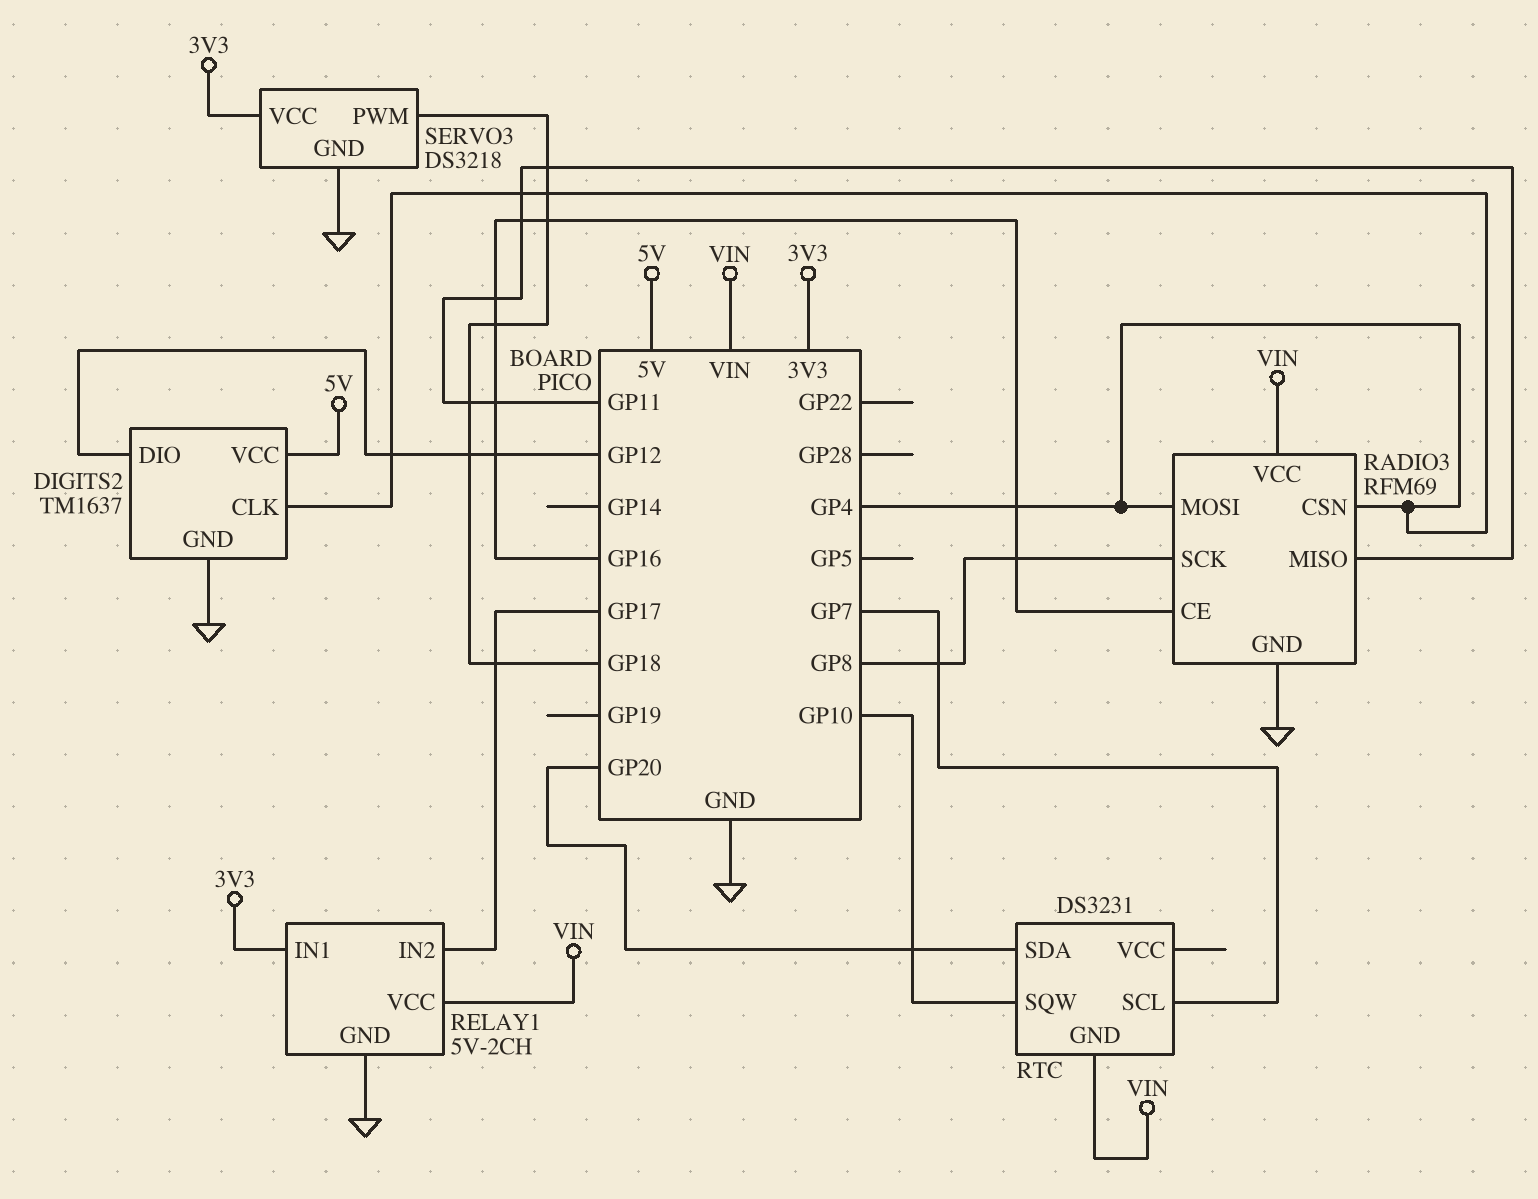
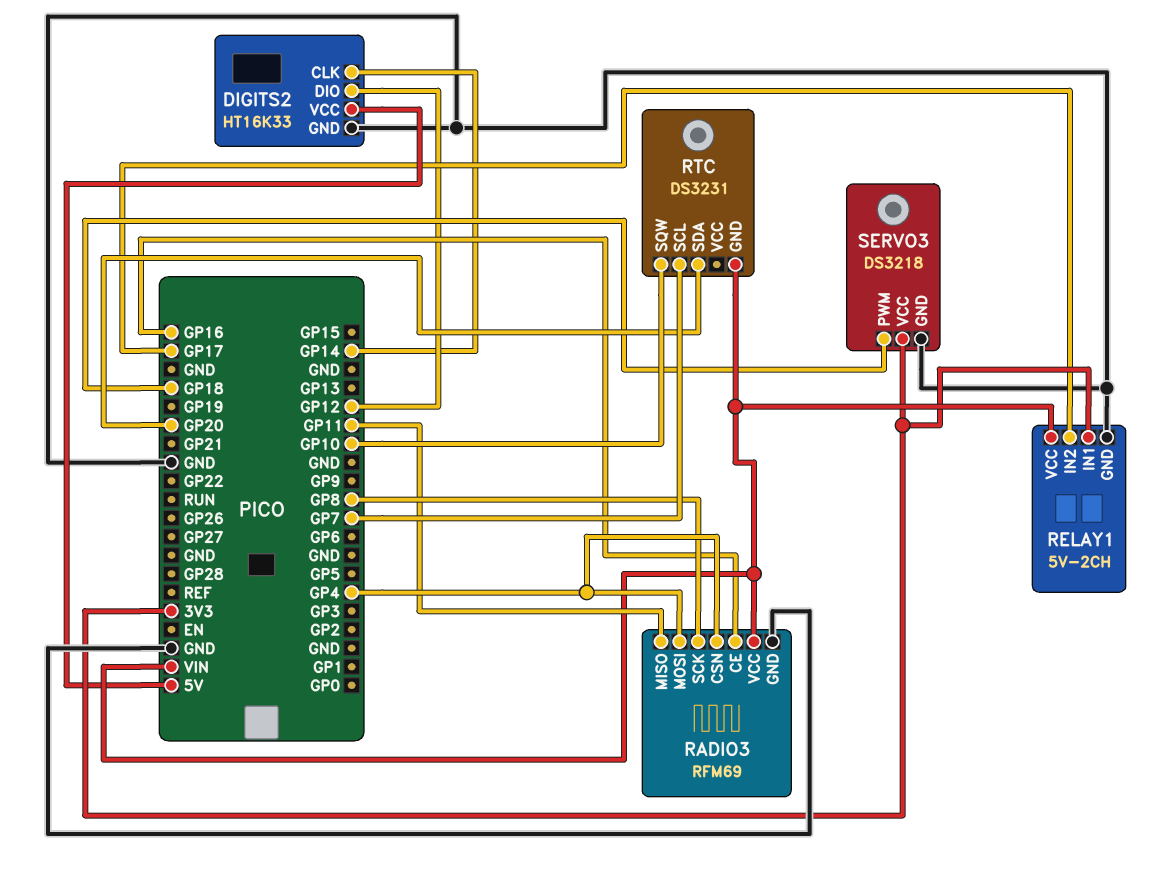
DIGITS2: TM1637 -> HT16K33
DIGITS2 pin CLK: GP4 -> GP14

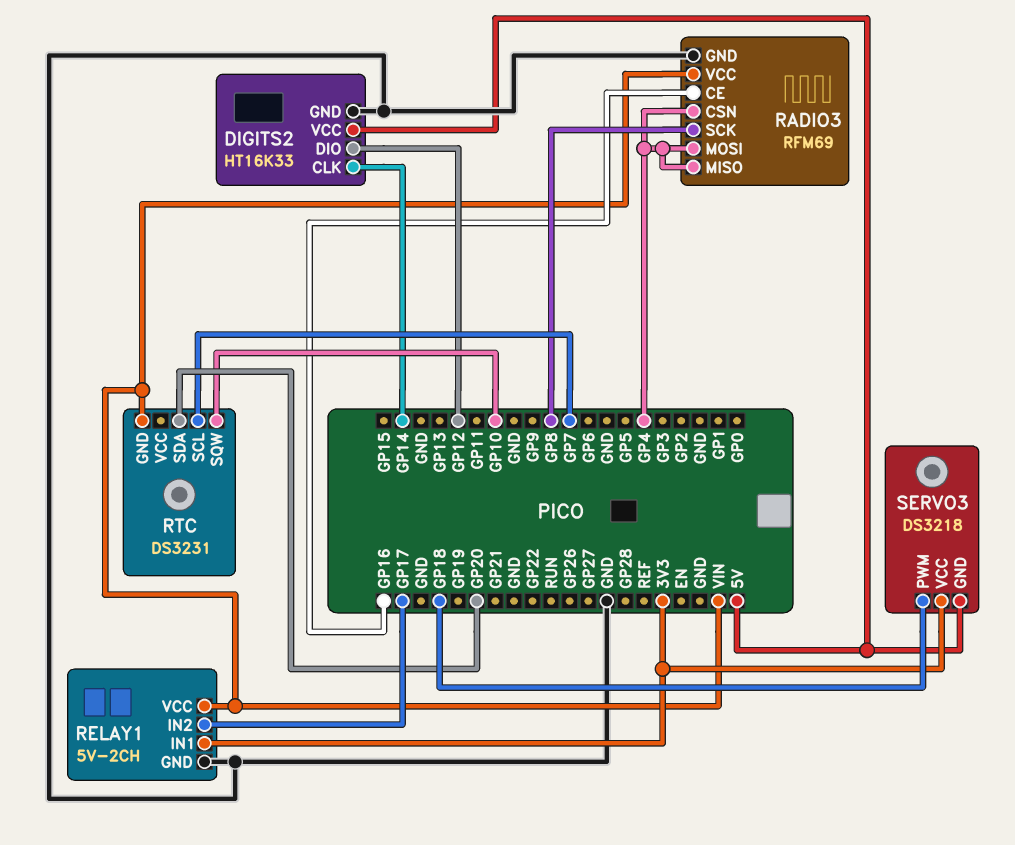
RADIO3 pin MISO: GP11 -> GP4
SERVO3 pin GND: GND -> 5V

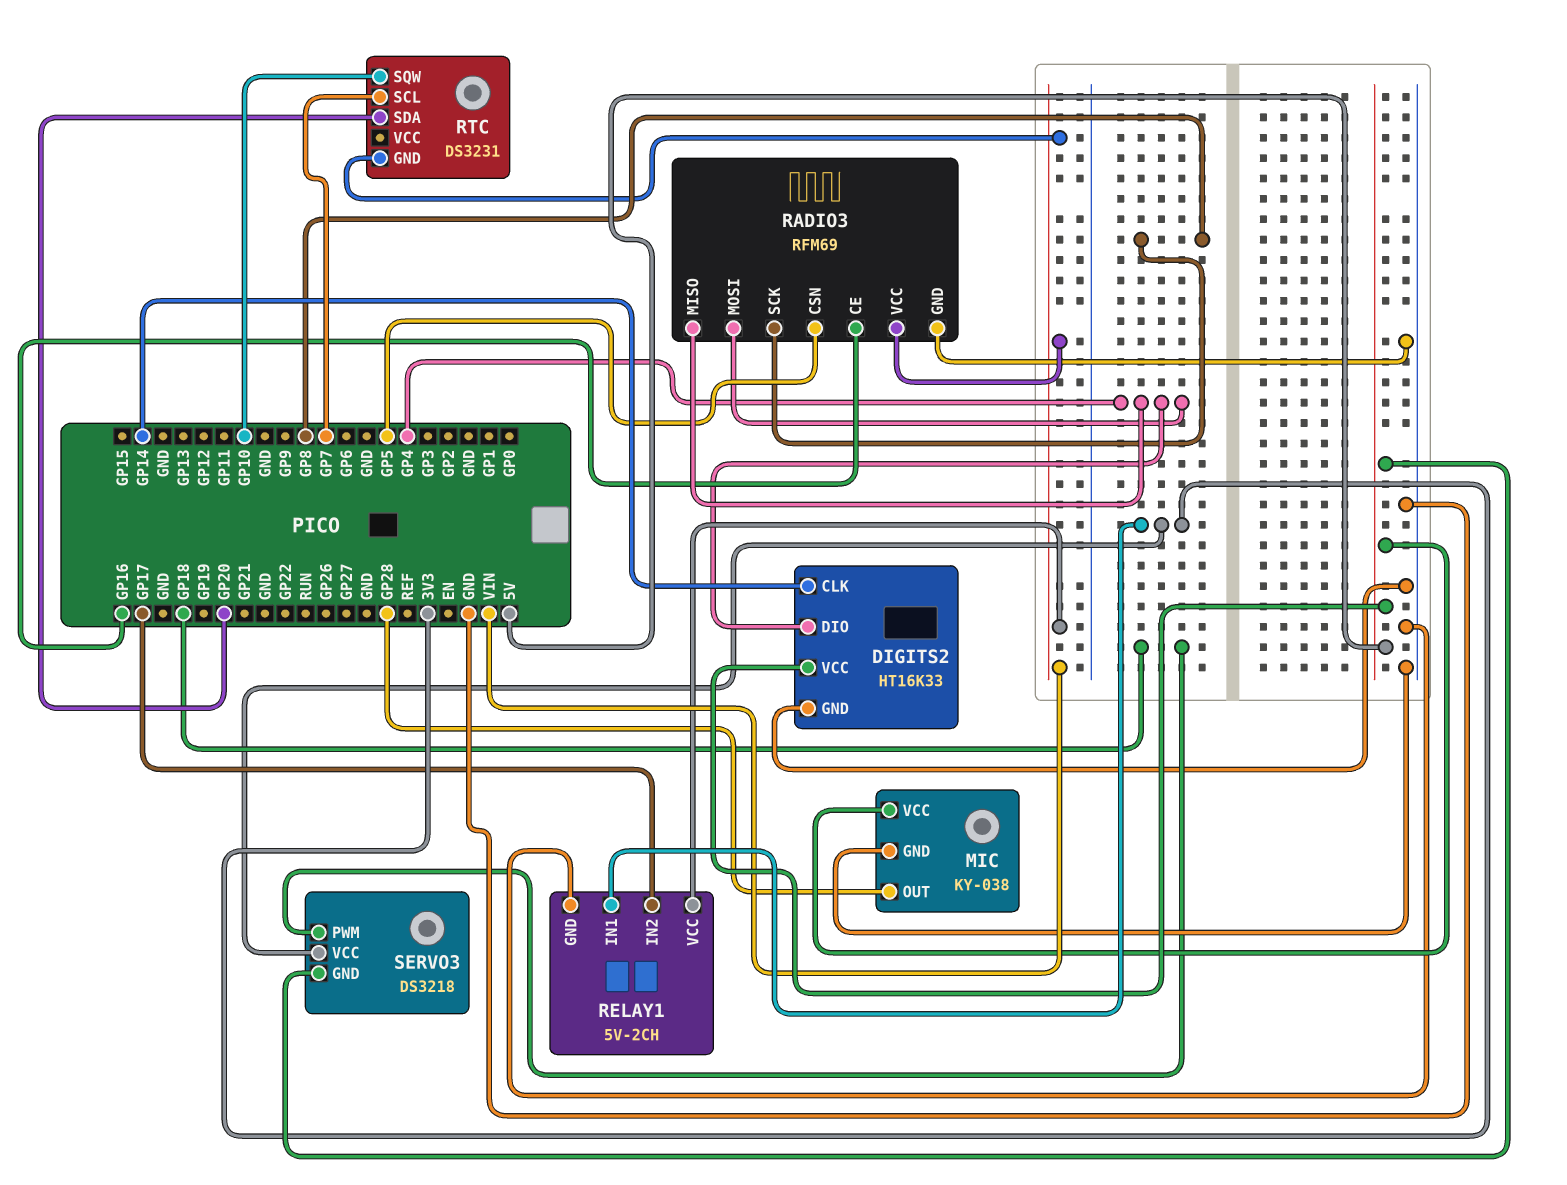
DIGITS2 pin DIO: GP12 -> GP4
MIC: none -> KY-038
MIC pin GND: none -> GND
MIC pin OUT: none -> GP28
MIC pin VCC: none -> 5V
RADIO3 pin CSN: GP4 -> GP5

